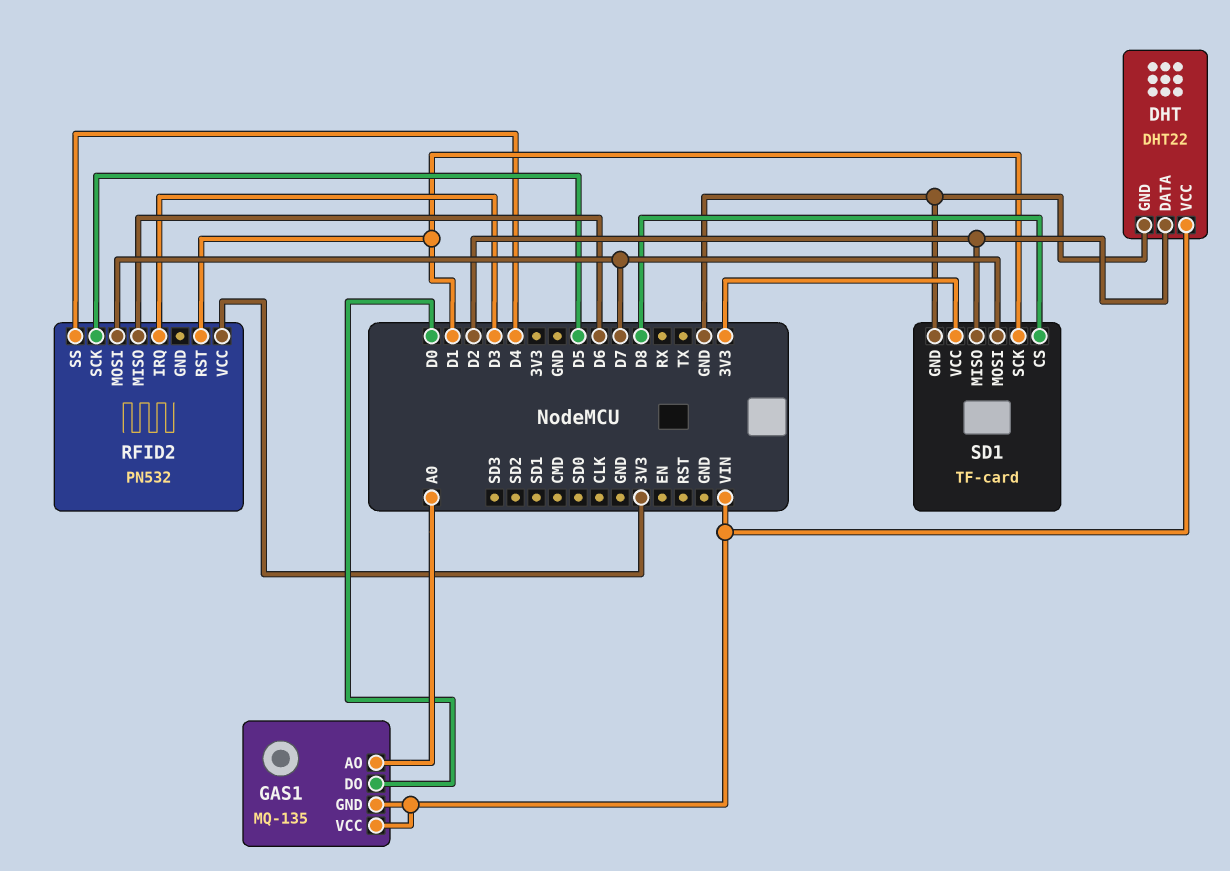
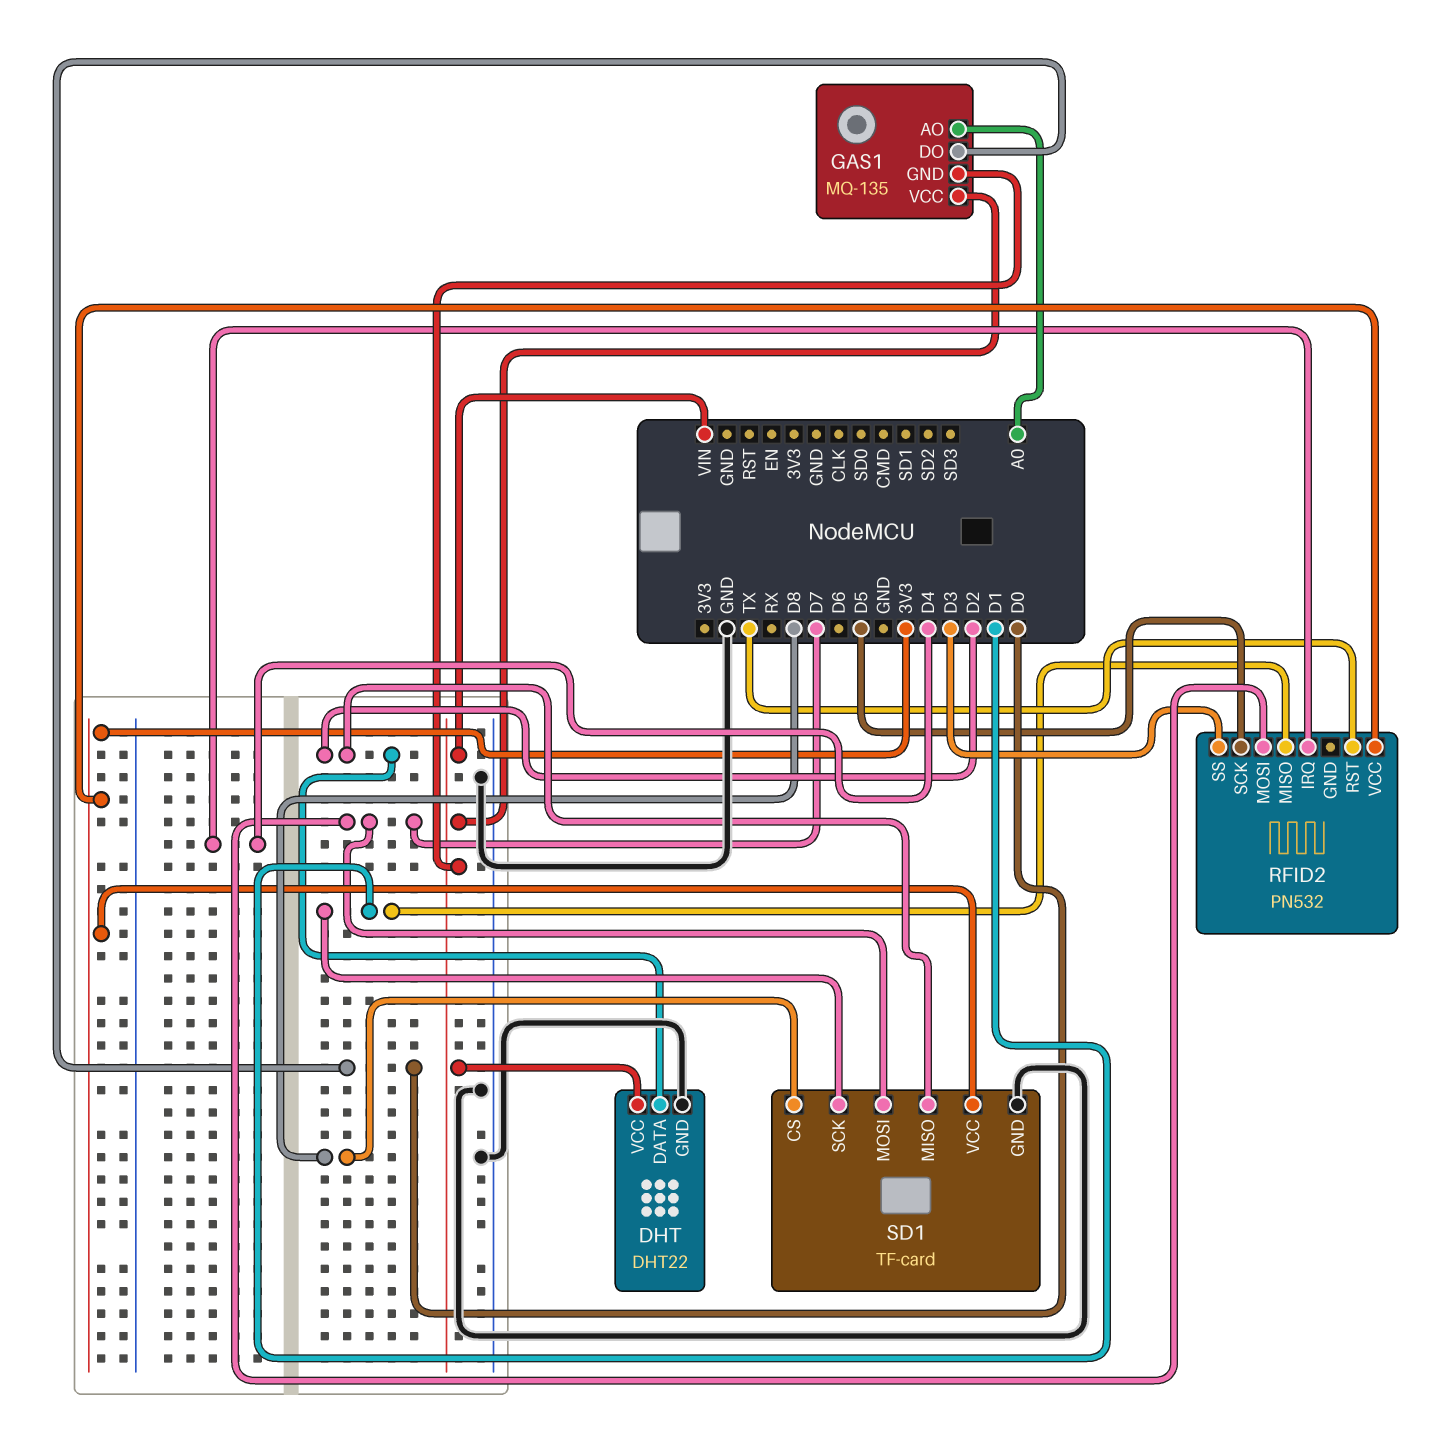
RFID2 pin IRQ: D3 -> D4
RFID2 pin MISO: D6 -> D1
RFID2 pin RST: D1 -> TX
RFID2 pin SS: D4 -> D3

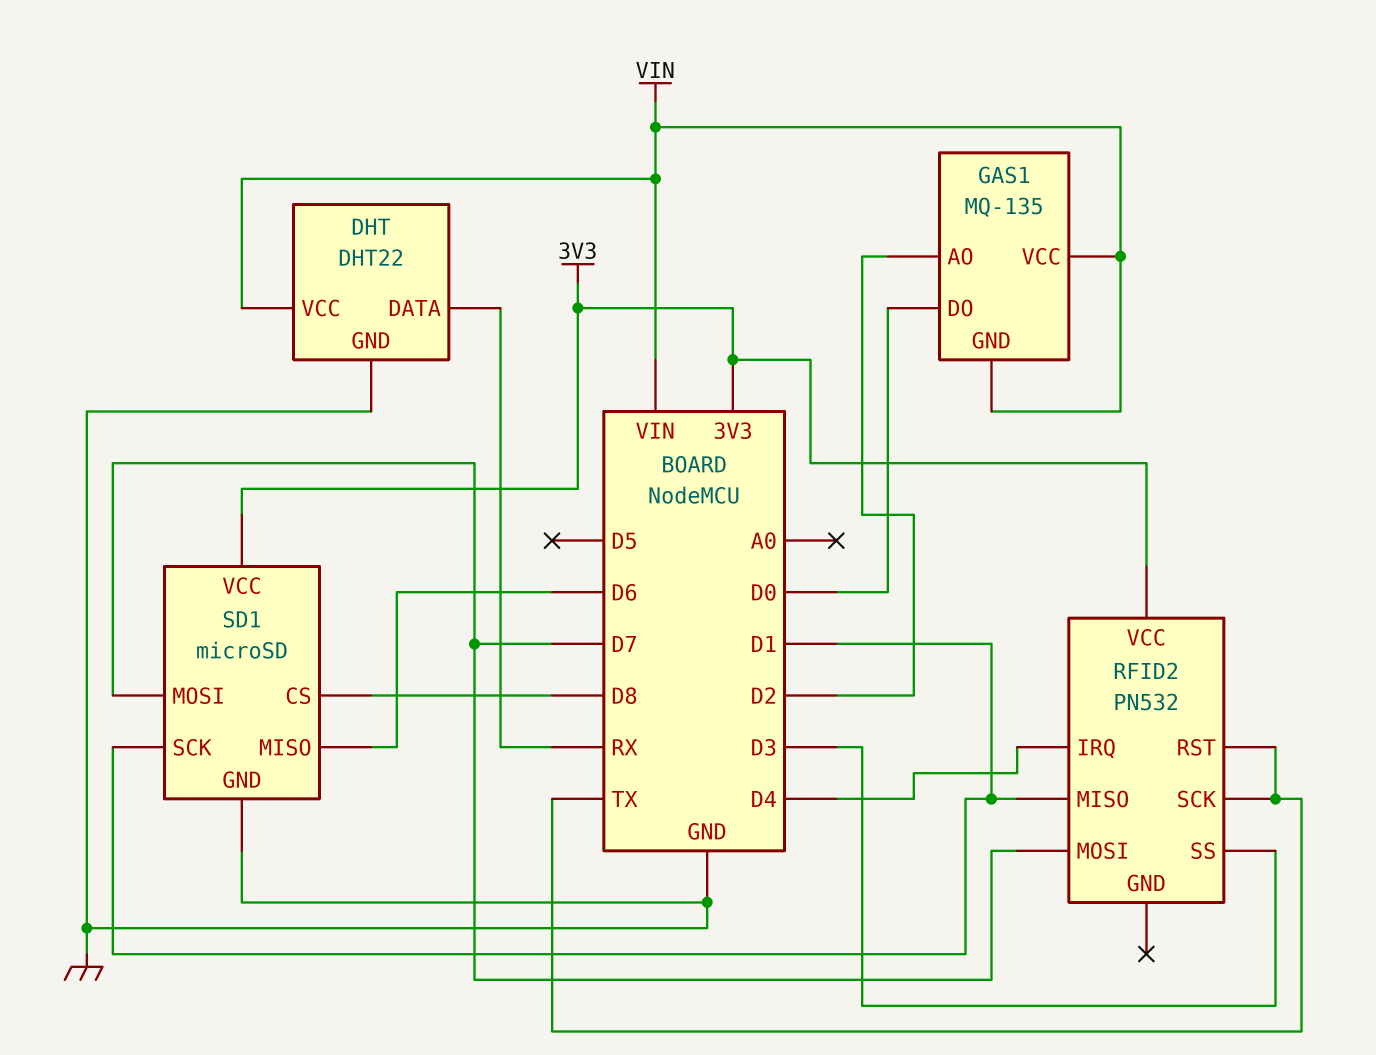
DHT pin DATA: D2 -> RX
GAS1 pin AO: A0 -> D2
RFID2 pin SCK: D5 -> TX
SD1: TF-card -> microSD
SD1 pin MISO: D2 -> D6

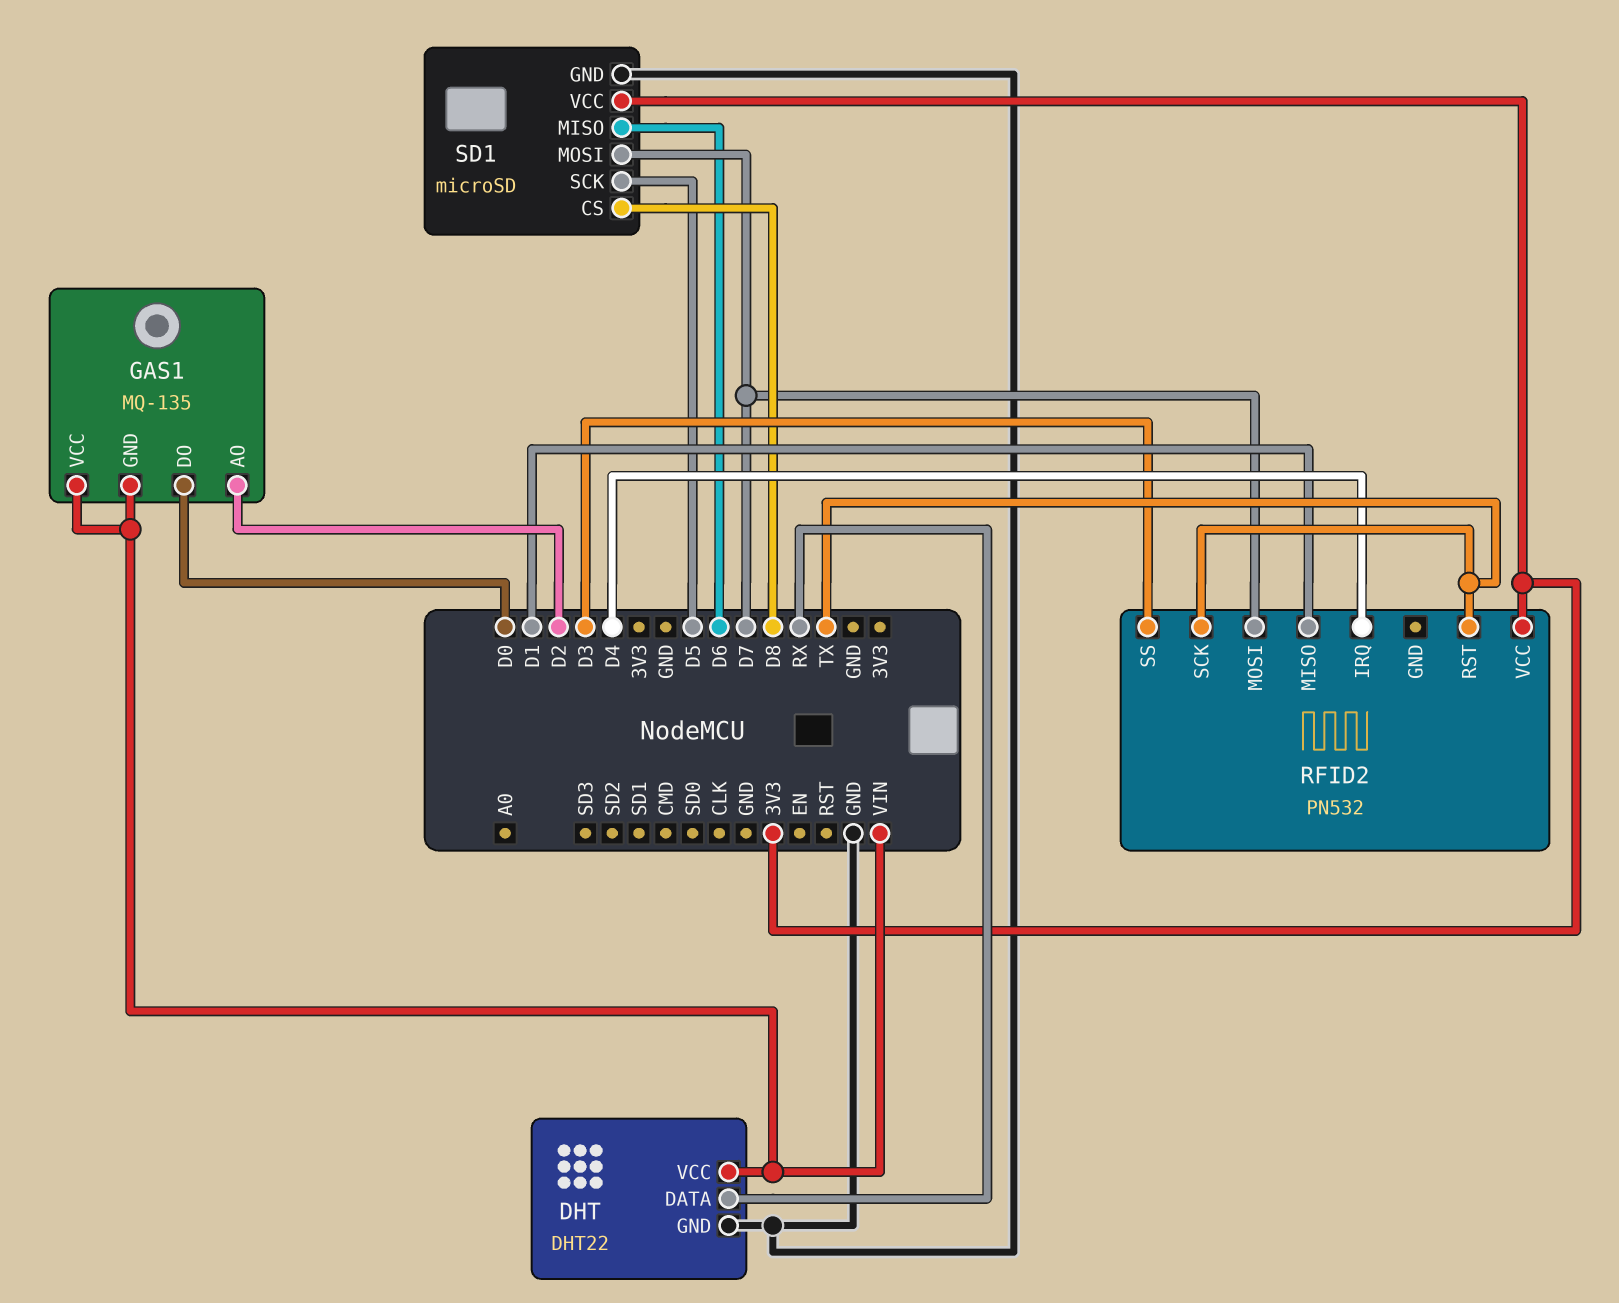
SD1 pin SCK: D1 -> D5

